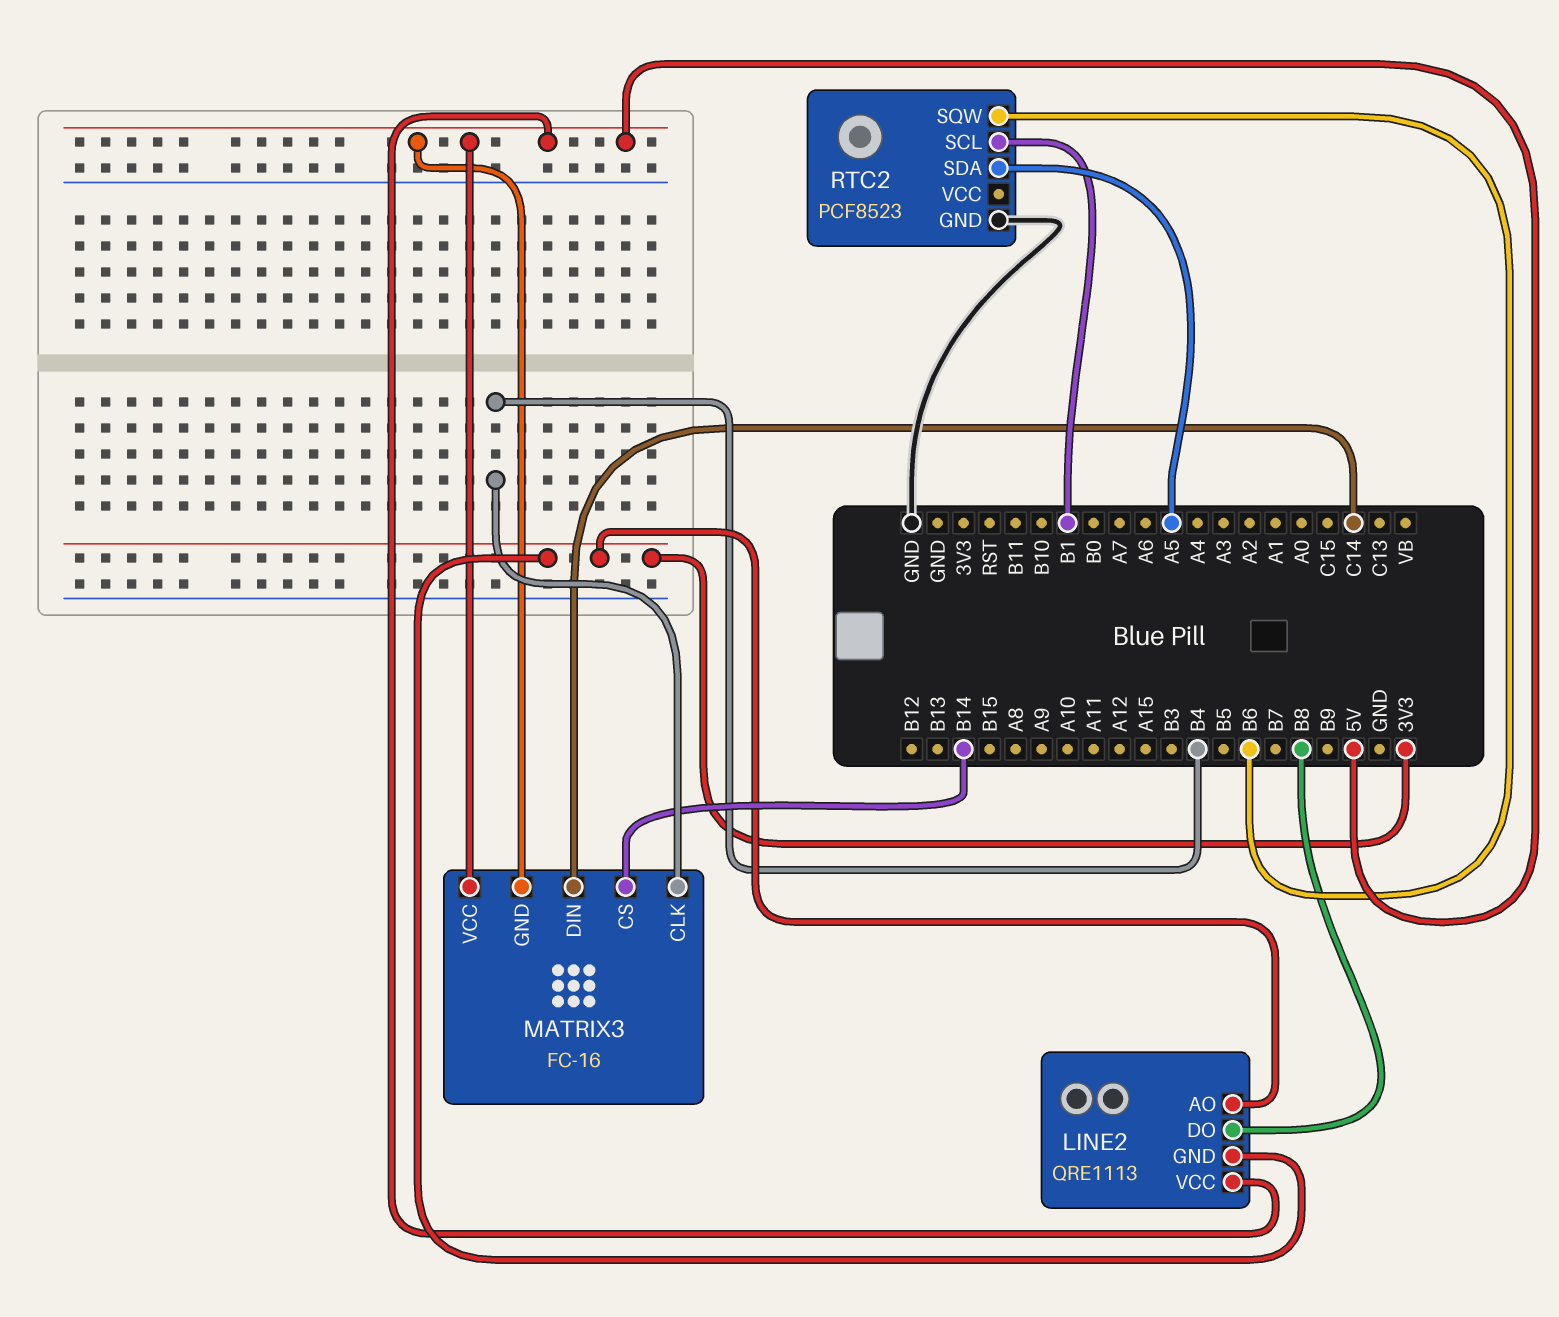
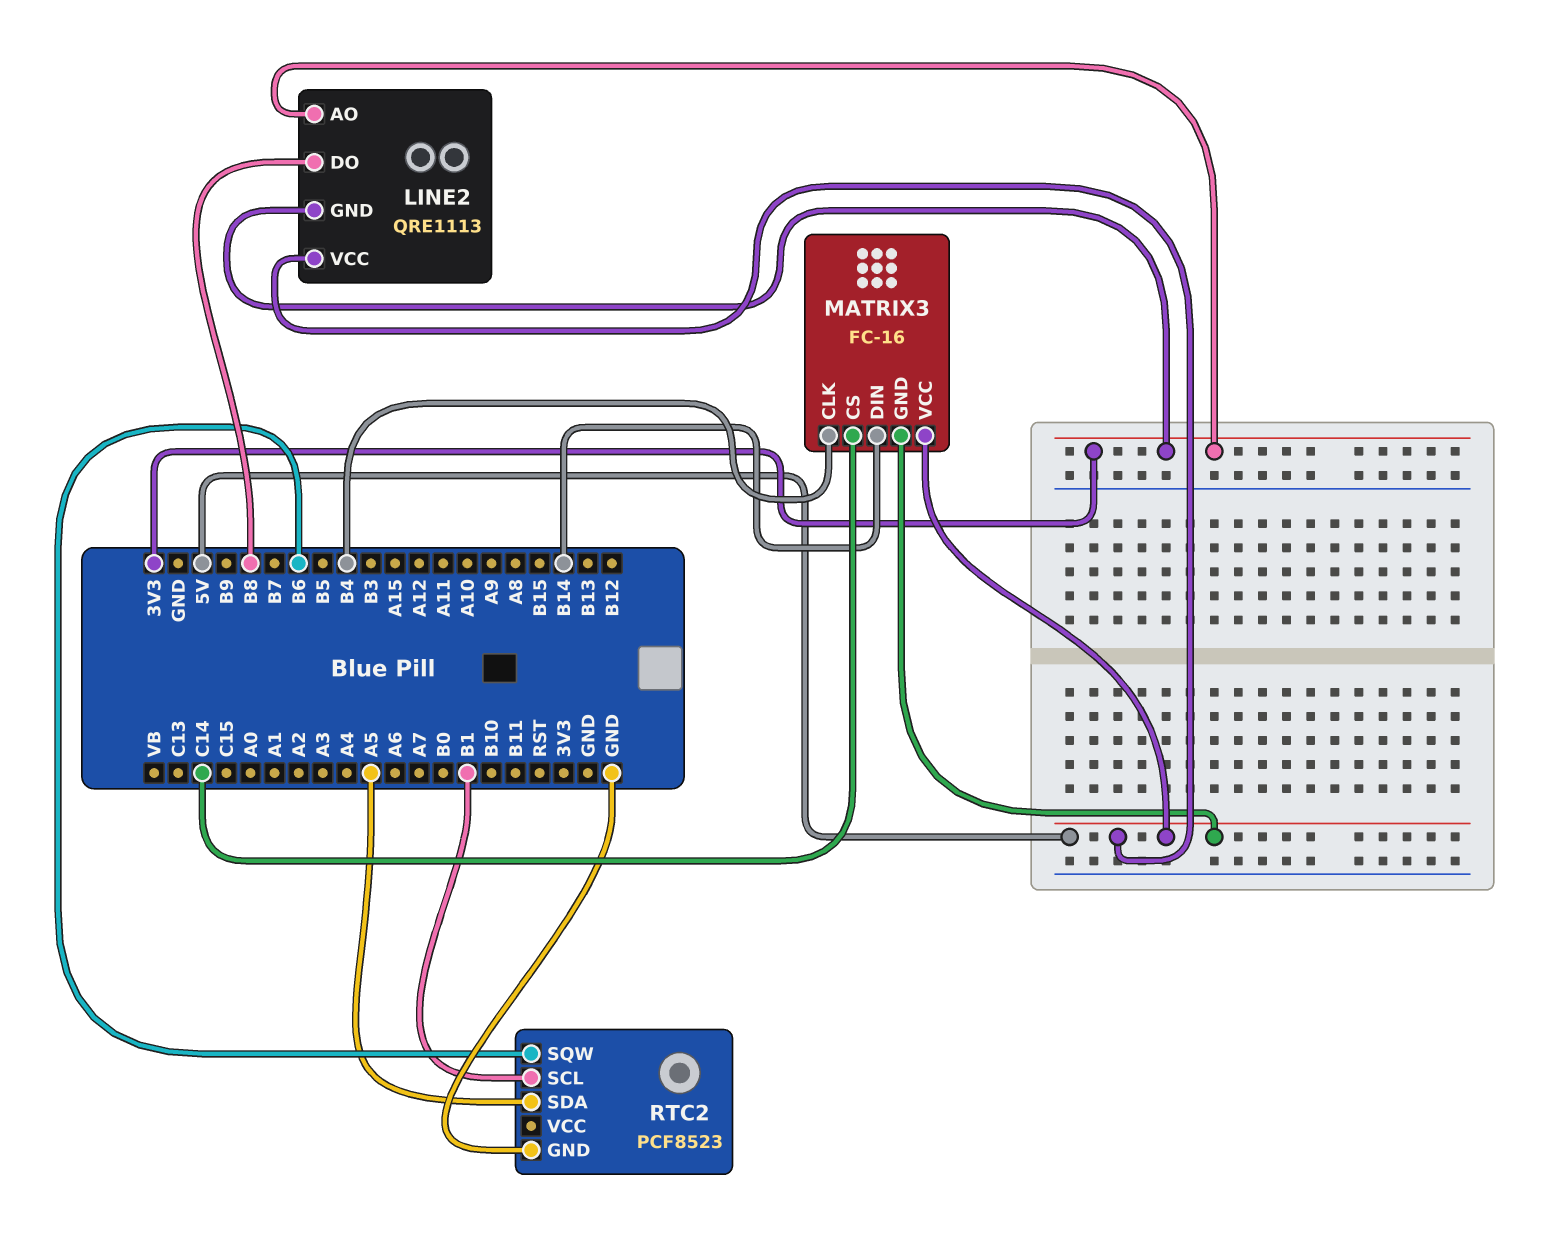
MATRIX3 pin CS: B14 -> C14
MATRIX3 pin DIN: C14 -> B14

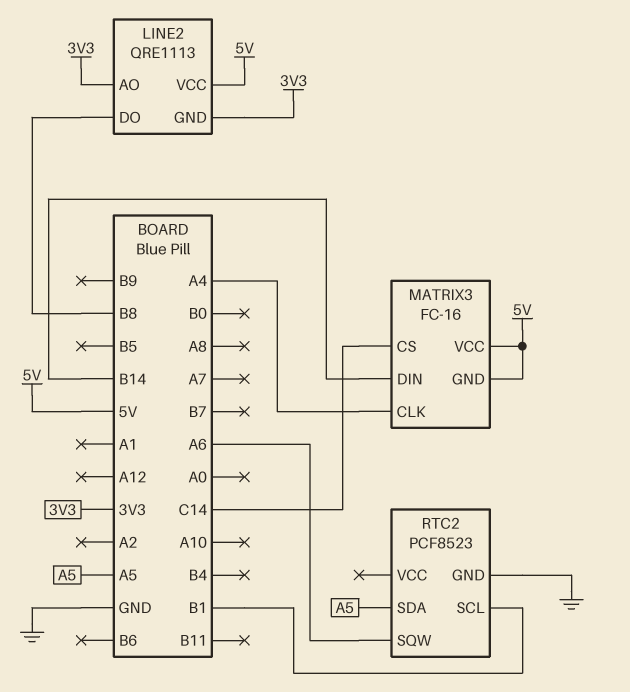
MATRIX3 pin CLK: B4 -> A4
RTC2 pin SQW: B6 -> A6

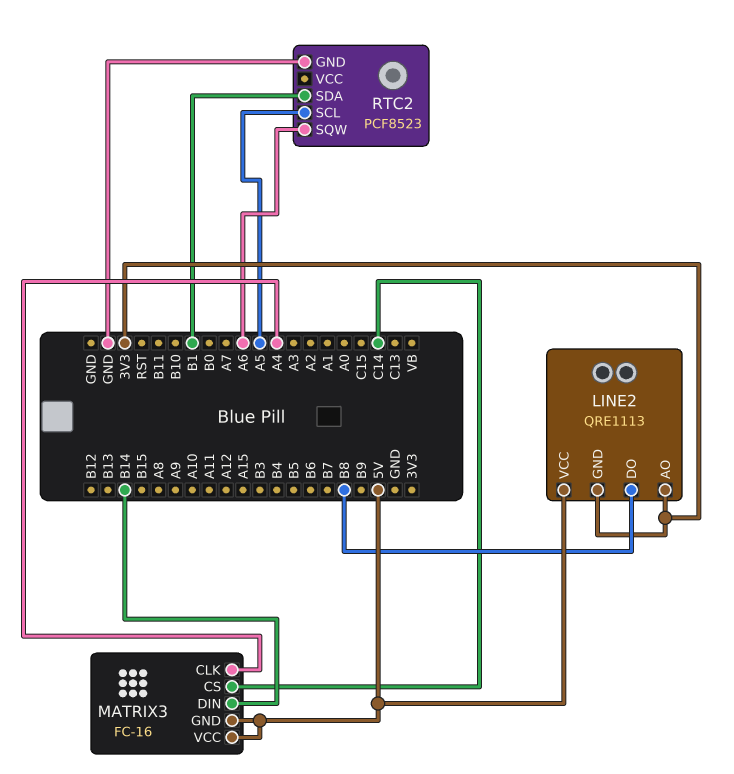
RTC2 pin SCL: B1 -> A5
RTC2 pin SDA: A5 -> B1

